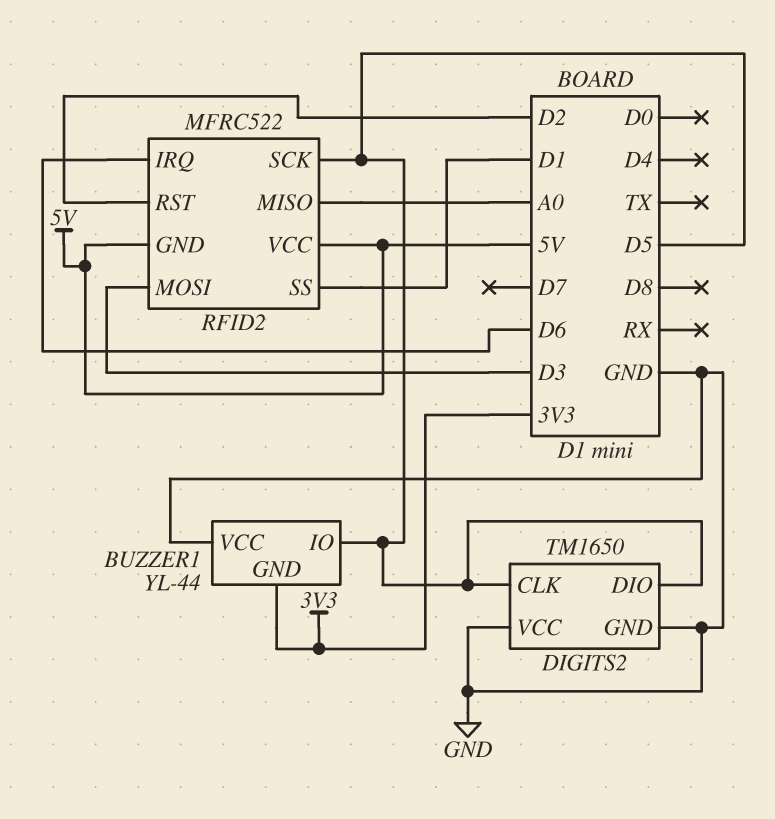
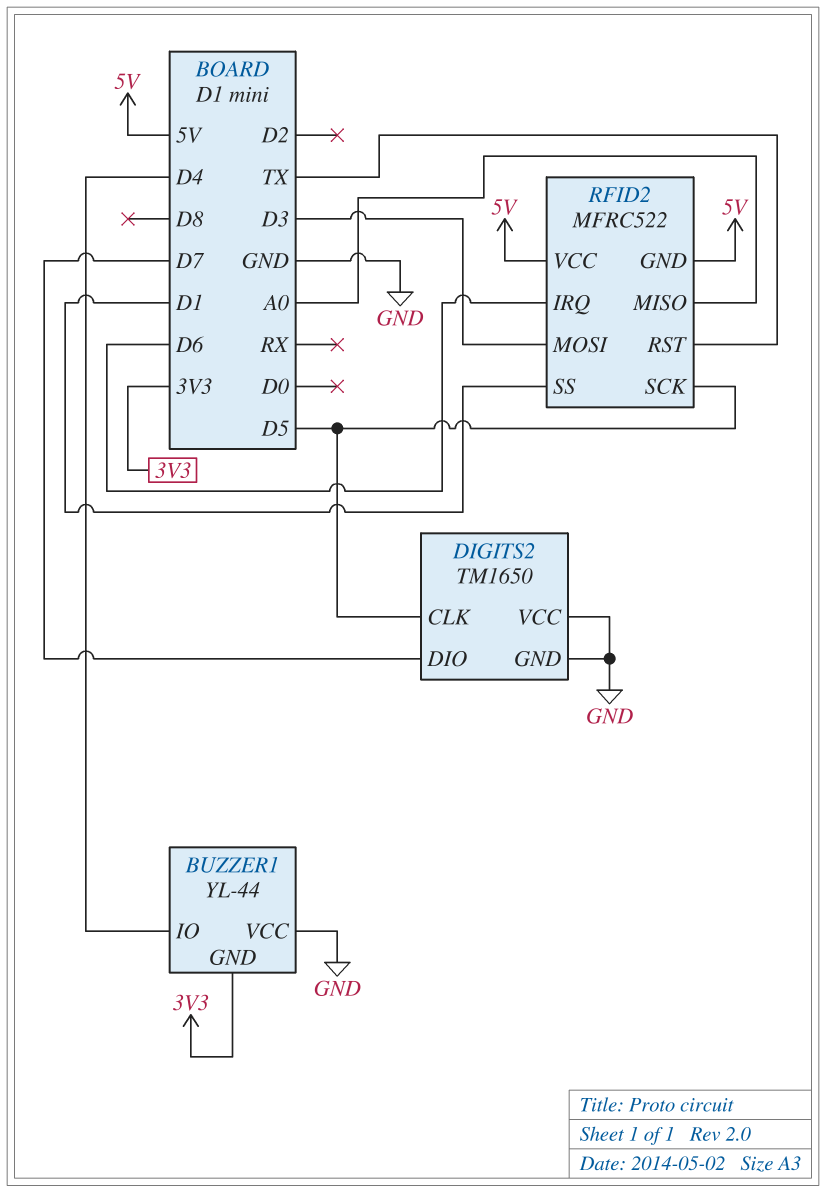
BUZZER1 pin IO: D5 -> D4
DIGITS2 pin DIO: D5 -> D7
RFID2 pin RST: D2 -> TX

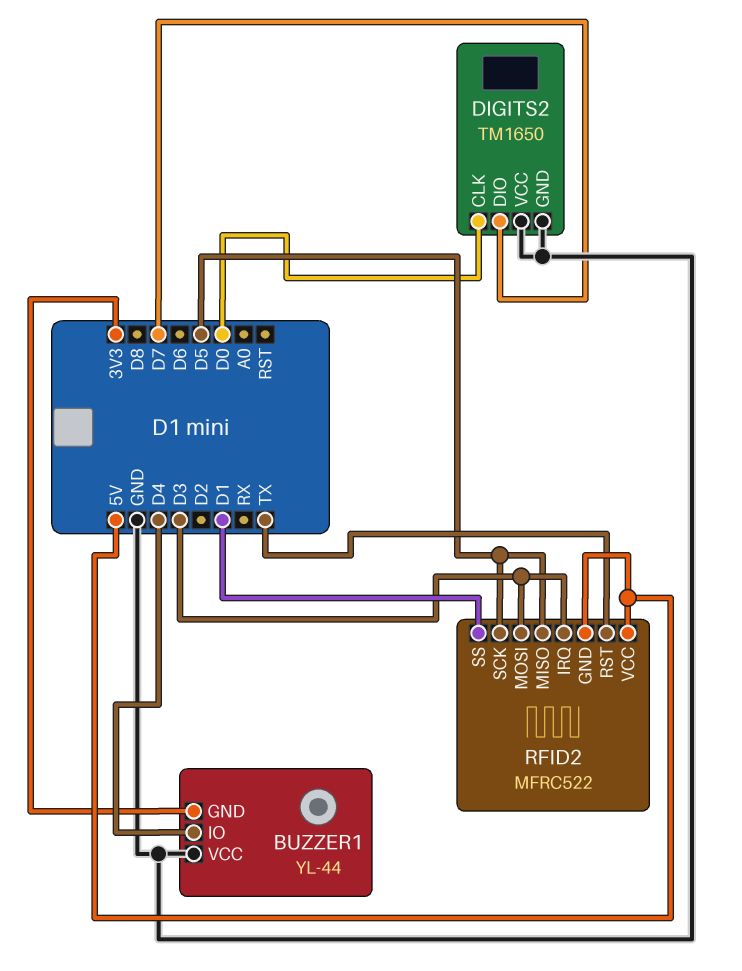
DIGITS2 pin CLK: D5 -> D0
RFID2 pin IRQ: D6 -> D3
RFID2 pin MISO: A0 -> D5

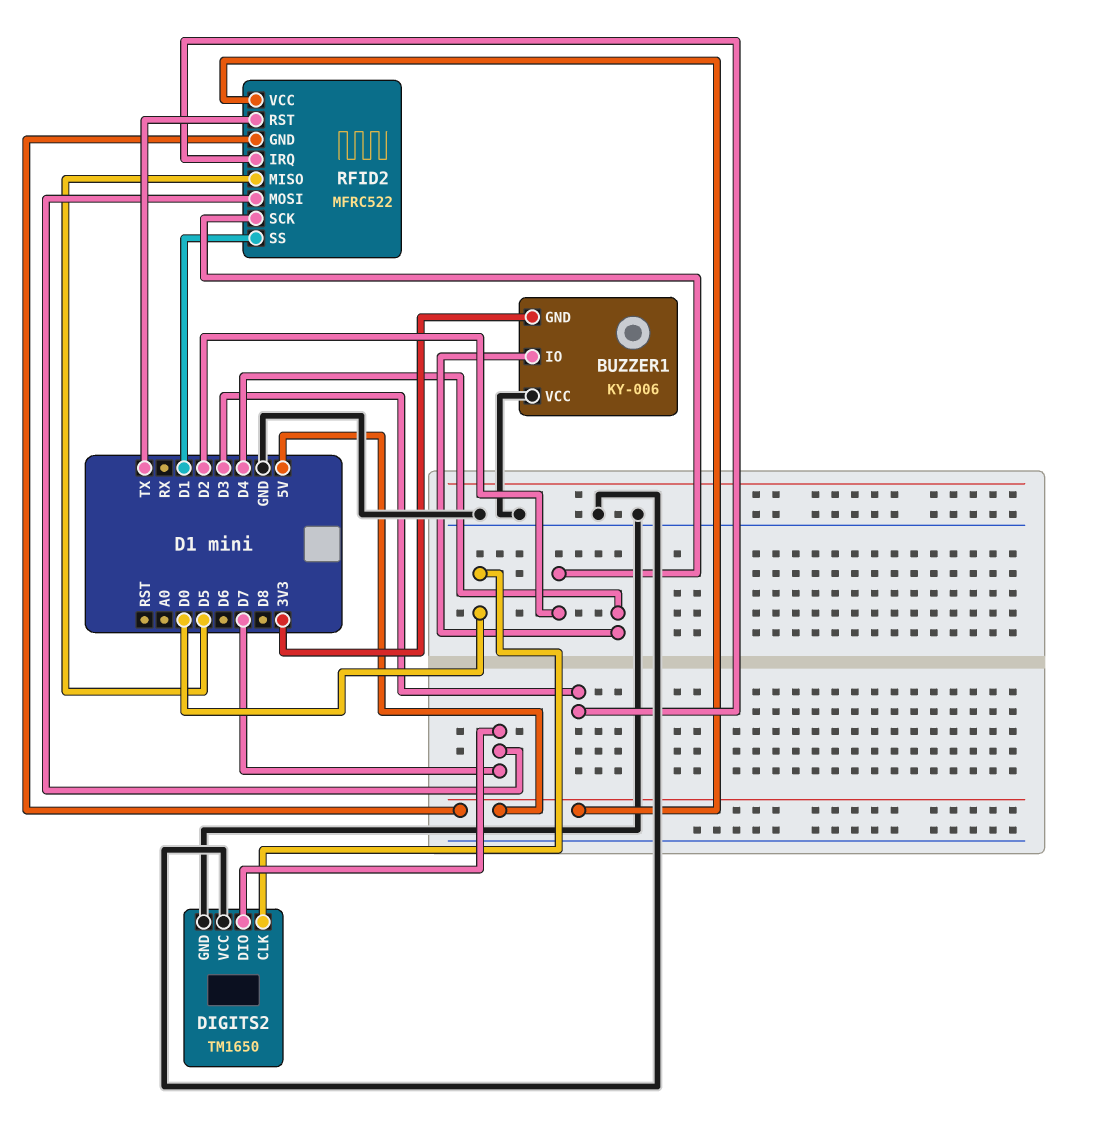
BUZZER1: YL-44 -> KY-006
RFID2 pin MOSI: D3 -> D7
RFID2 pin SCK: D5 -> D2

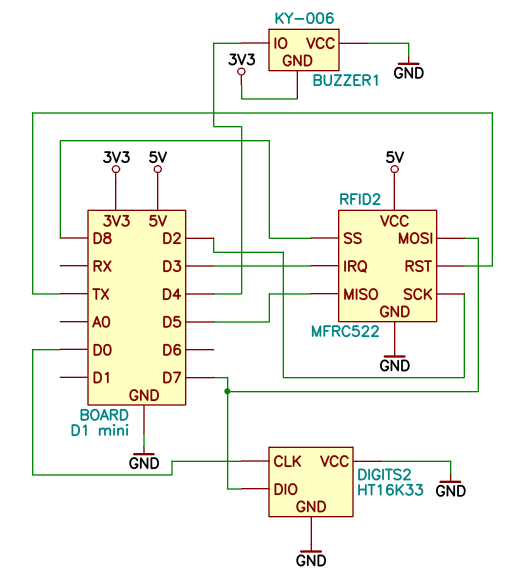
DIGITS2: TM1650 -> HT16K33
RFID2 pin GND: 5V -> GND
RFID2 pin SS: D1 -> D8

